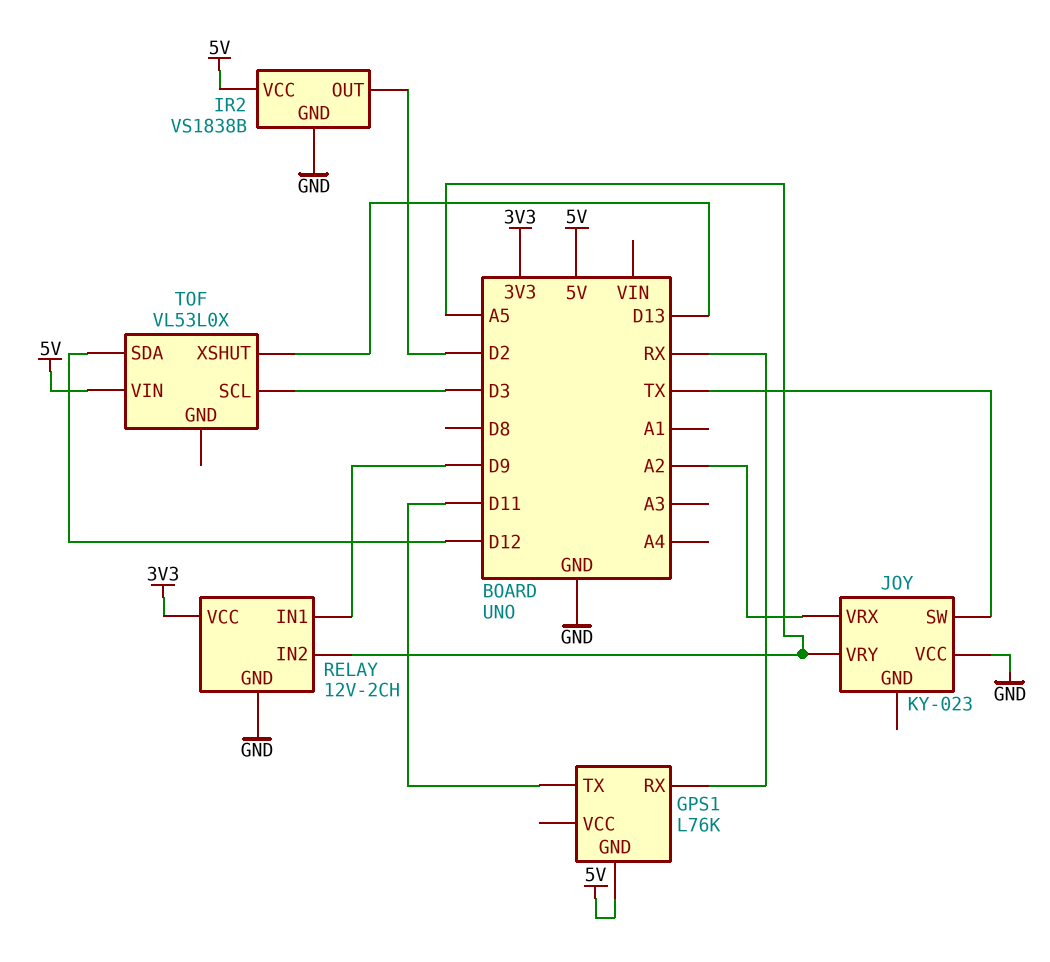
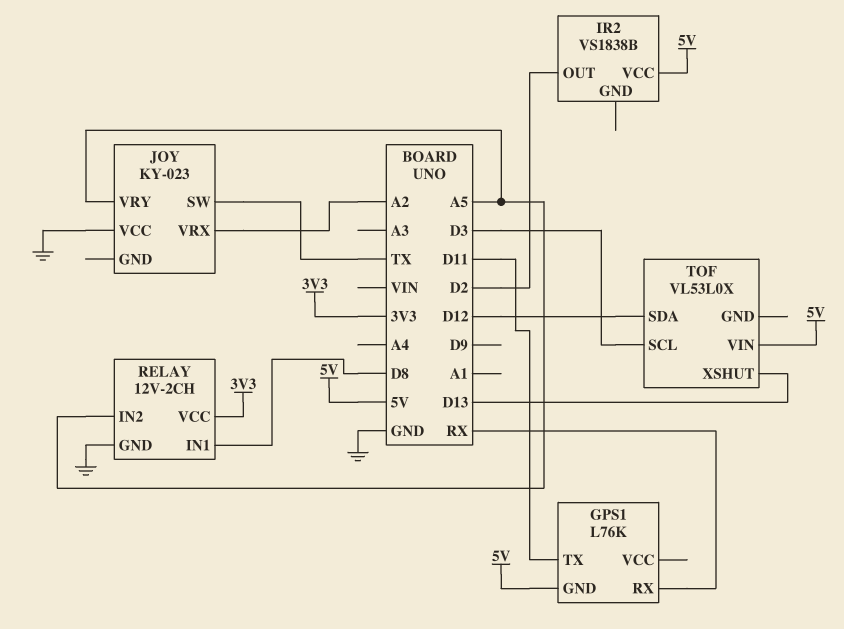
IR2 pin GND: GND -> none
RELAY pin IN1: D9 -> D8

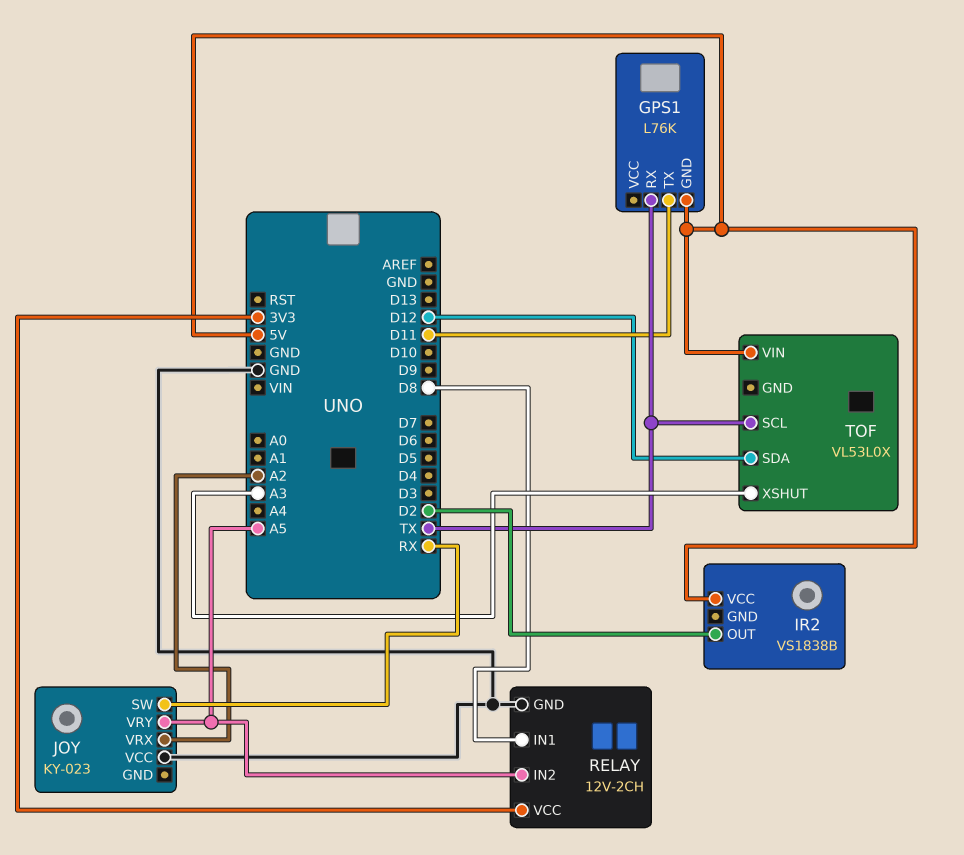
GPS1 pin RX: RX -> TX
JOY pin SW: TX -> RX
TOF pin SCL: D3 -> TX
TOF pin XSHUT: D13 -> A3

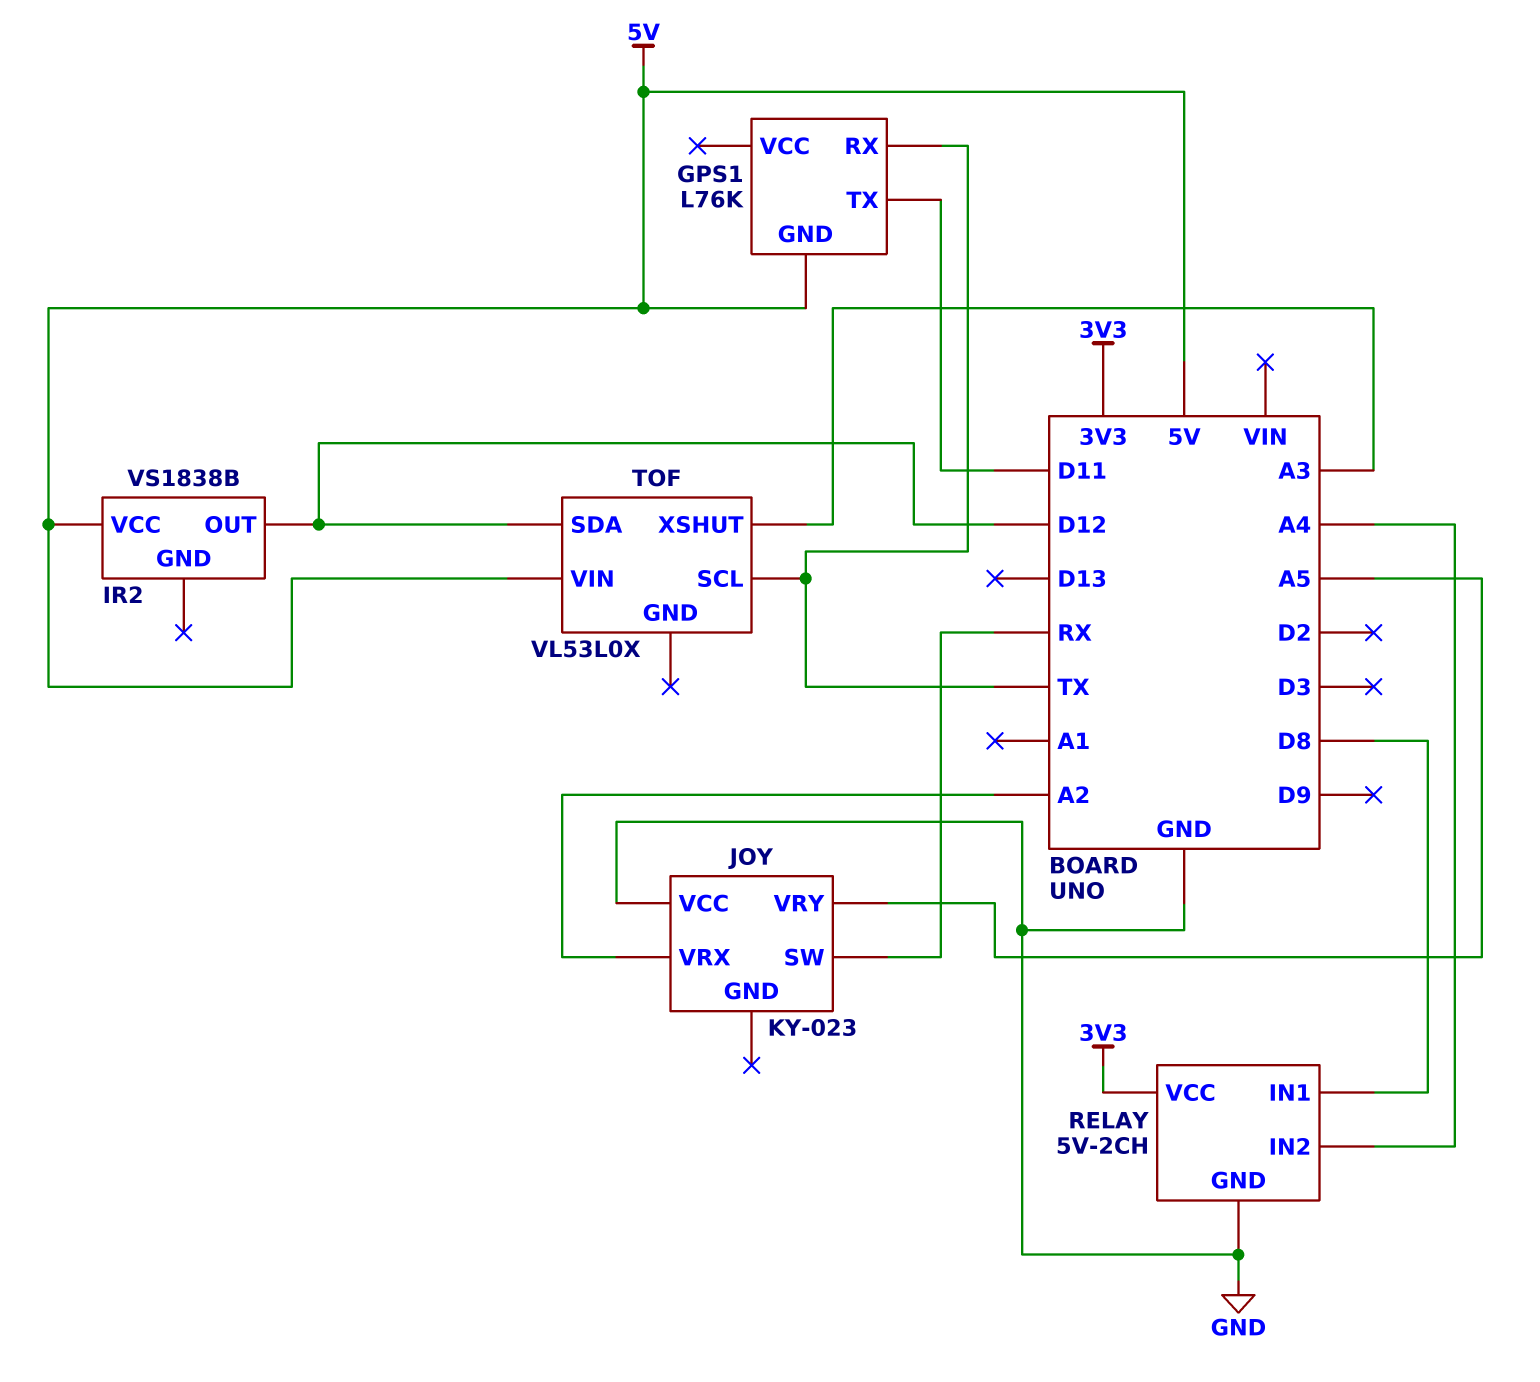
IR2 pin OUT: D2 -> D12
RELAY: 12V-2CH -> 5V-2CH
RELAY pin IN2: A5 -> A4

